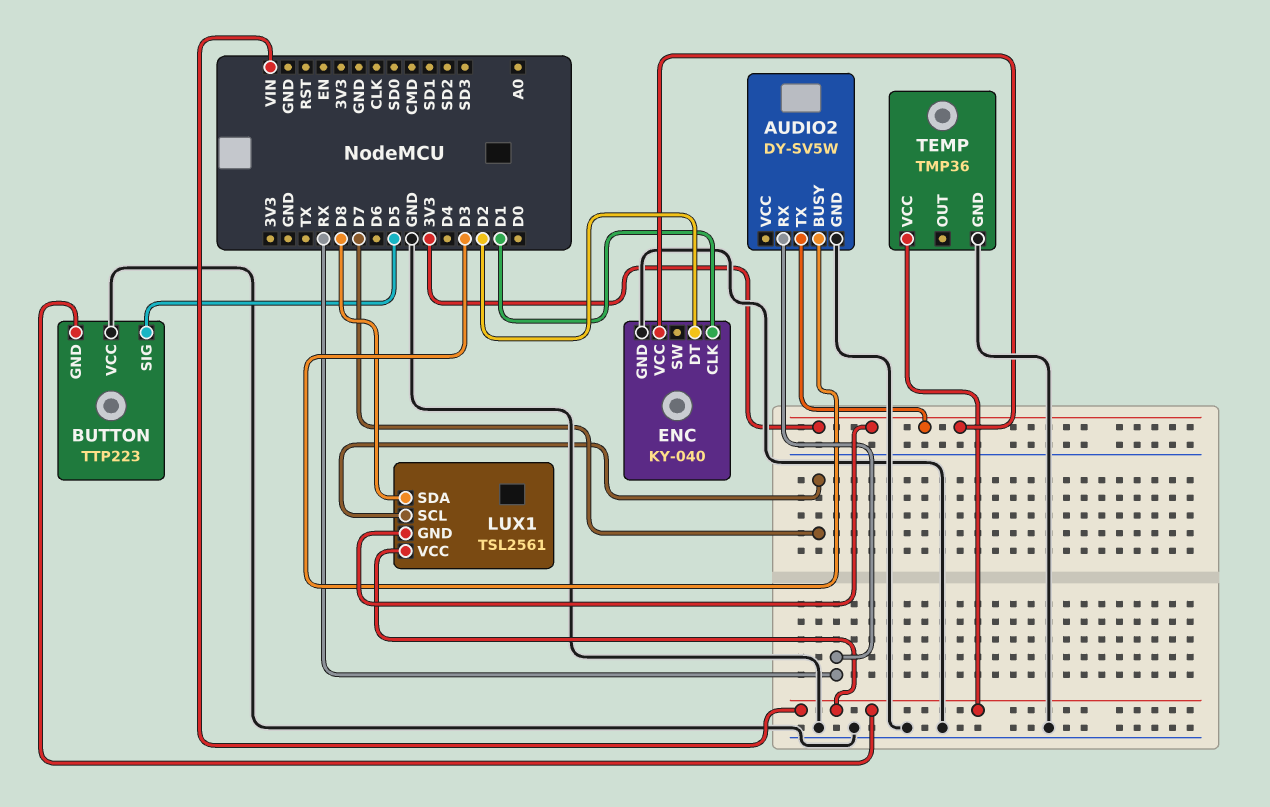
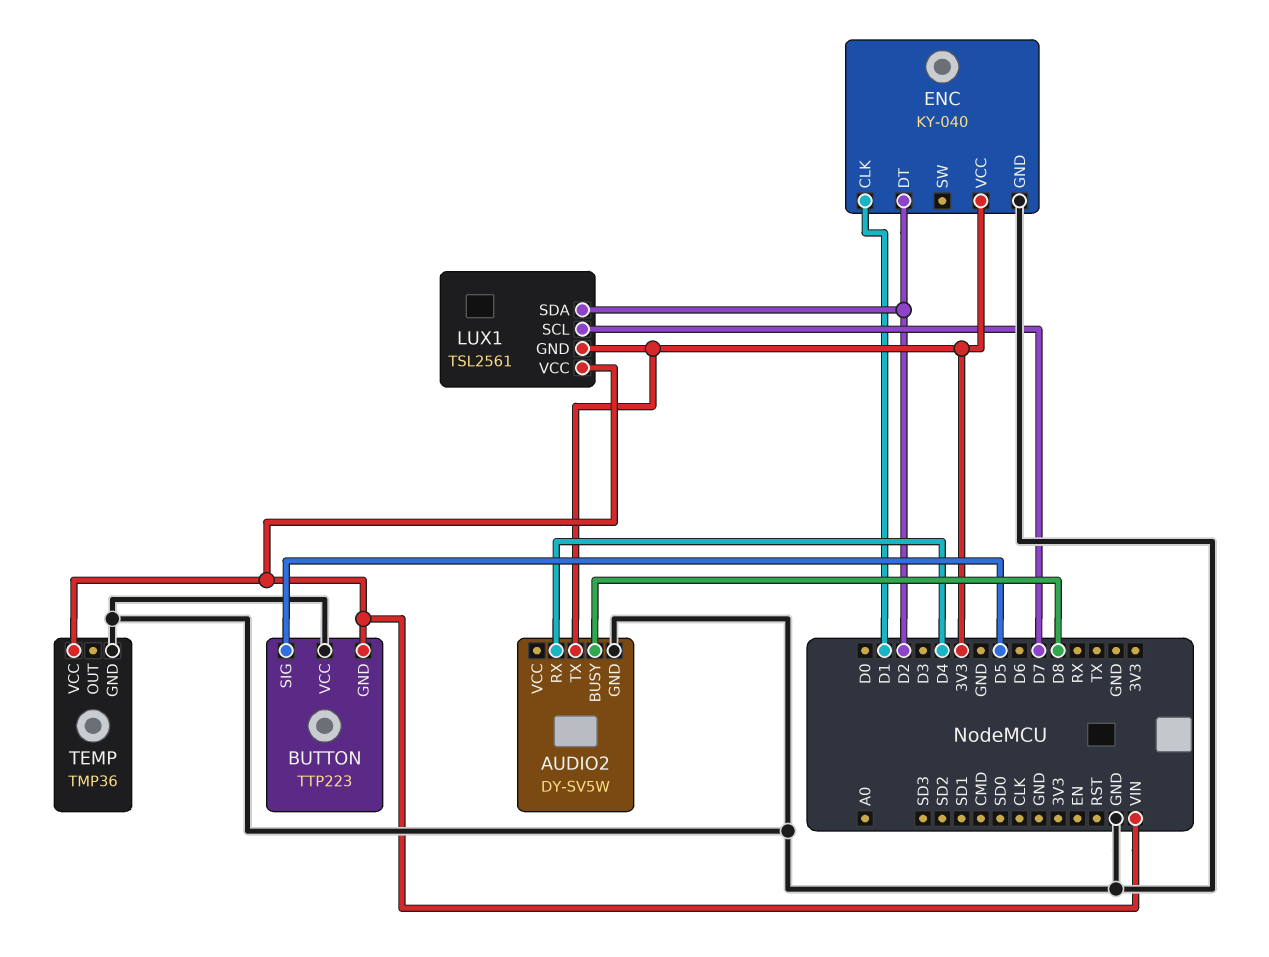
AUDIO2 pin BUSY: D3 -> D8
AUDIO2 pin RX: RX -> D4
LUX1 pin SDA: D8 -> D2

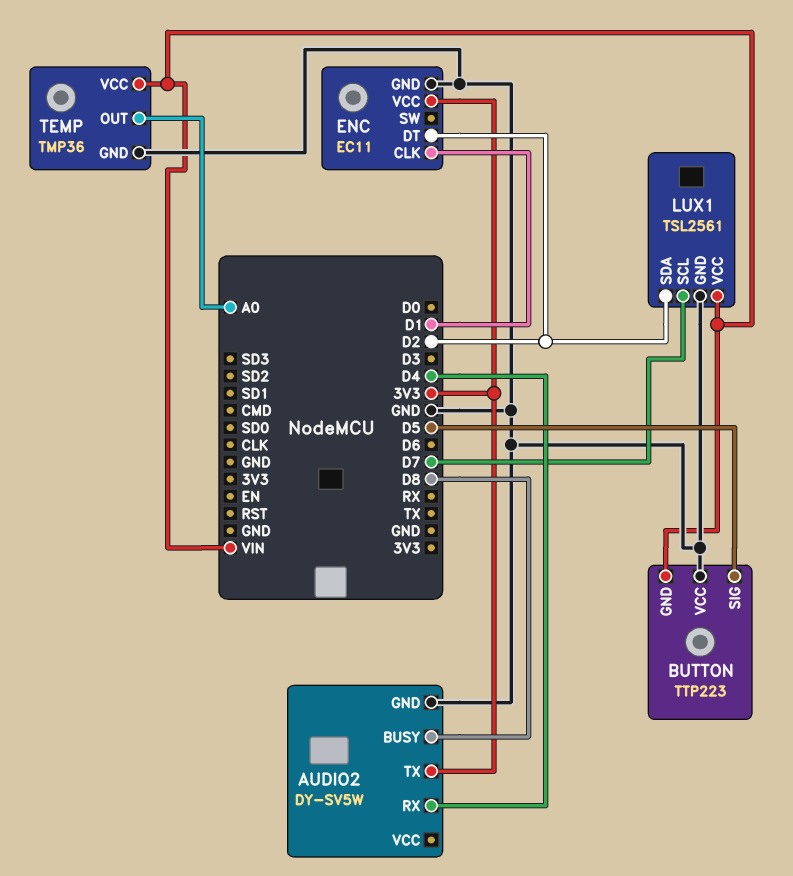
ENC: KY-040 -> EC11
LUX1 pin GND: 3V3 -> GND
TEMP pin OUT: none -> A0

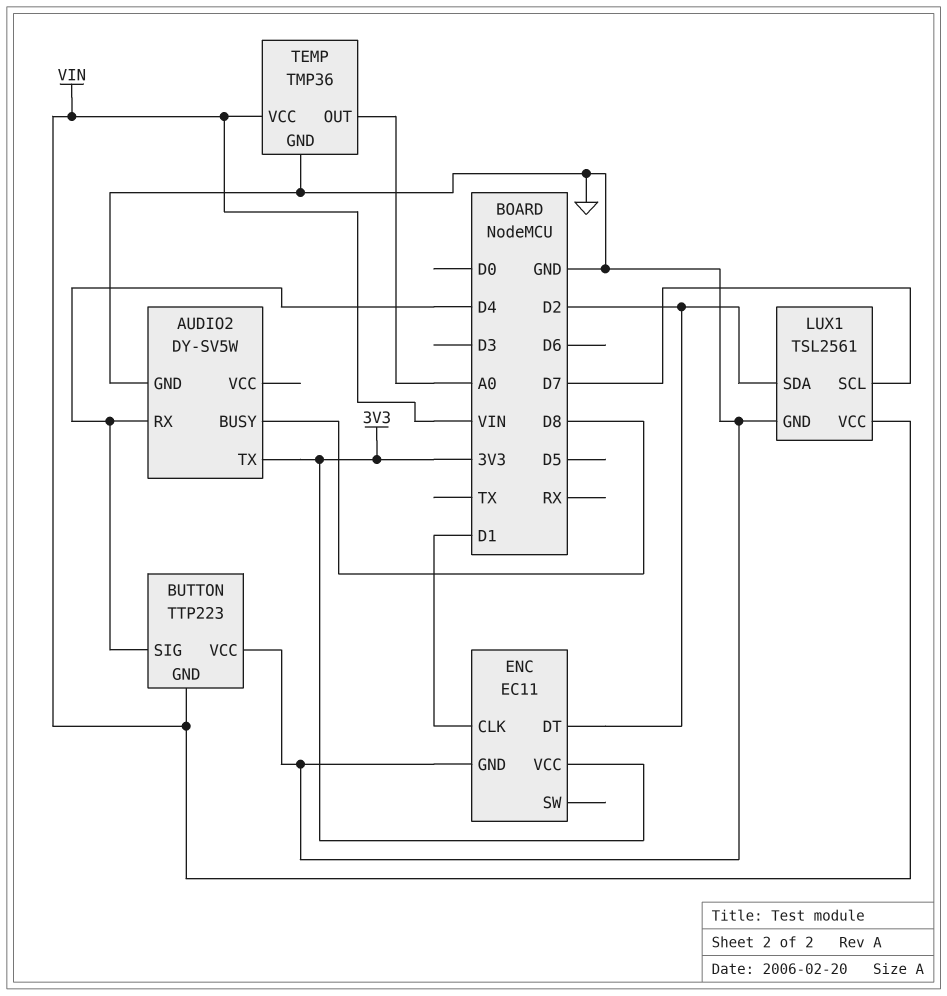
BUTTON pin SIG: D5 -> D4

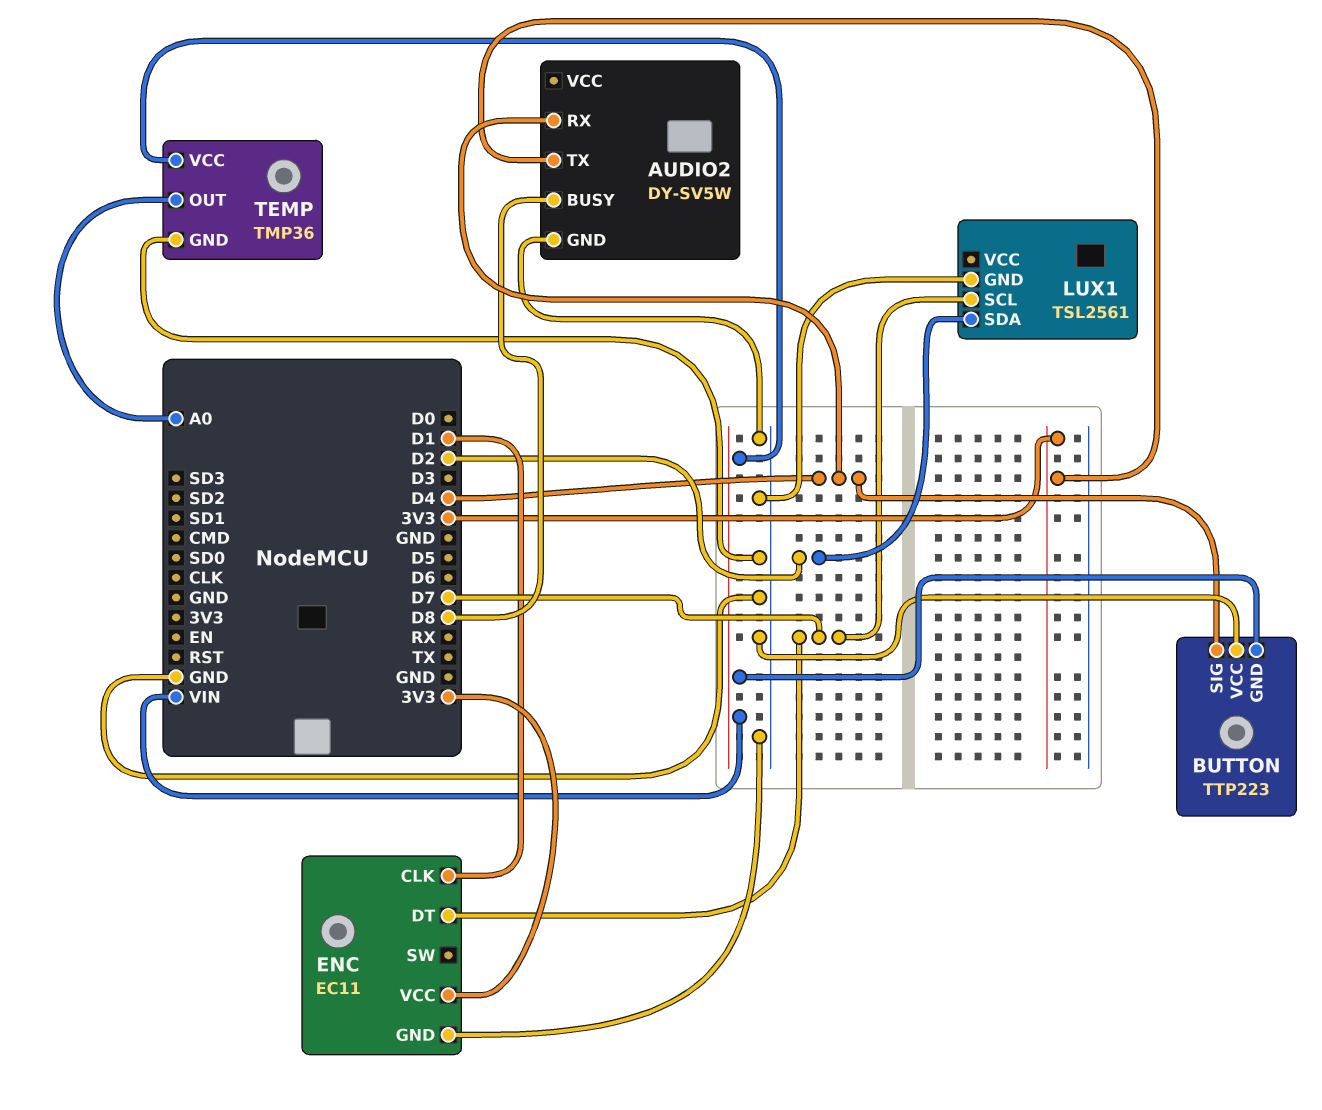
ENC pin DT: D2 -> D7
LUX1 pin VCC: VIN -> none

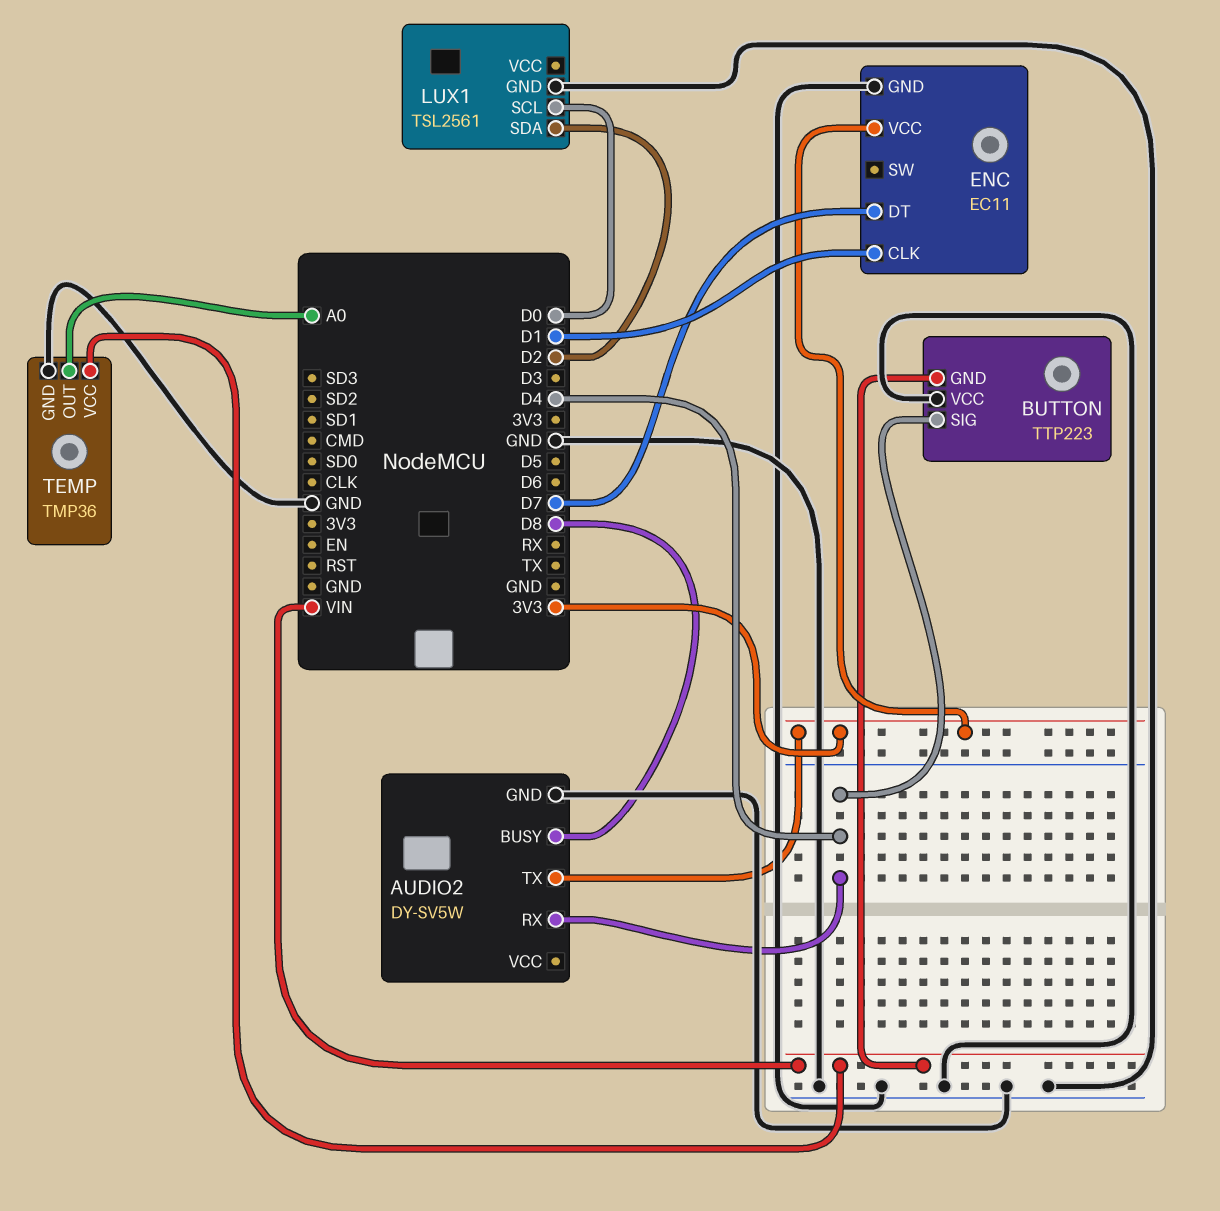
LUX1 pin SCL: D7 -> D0

